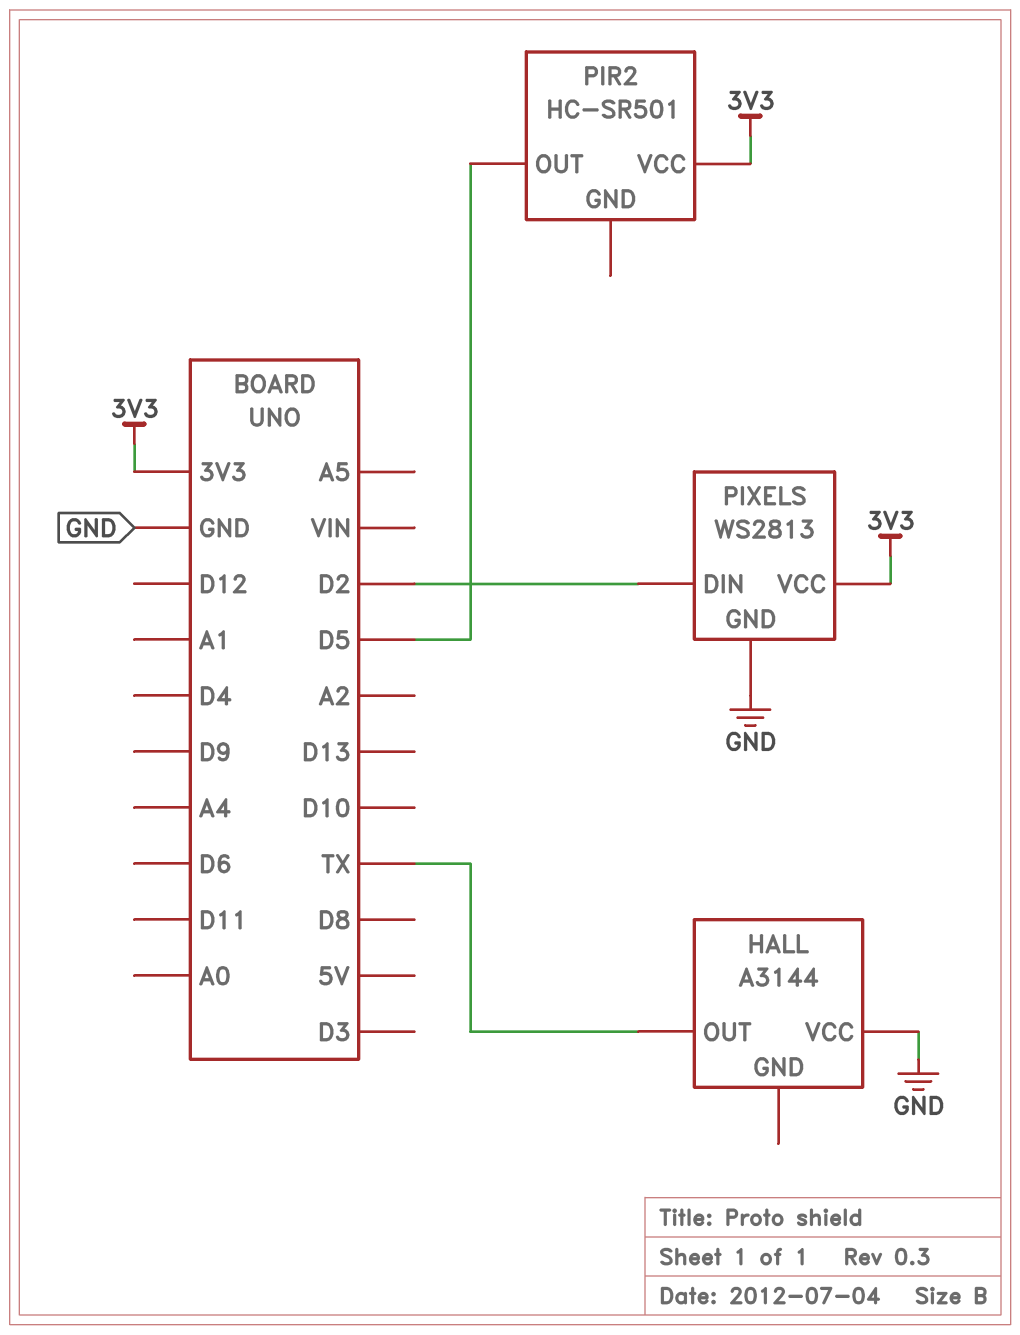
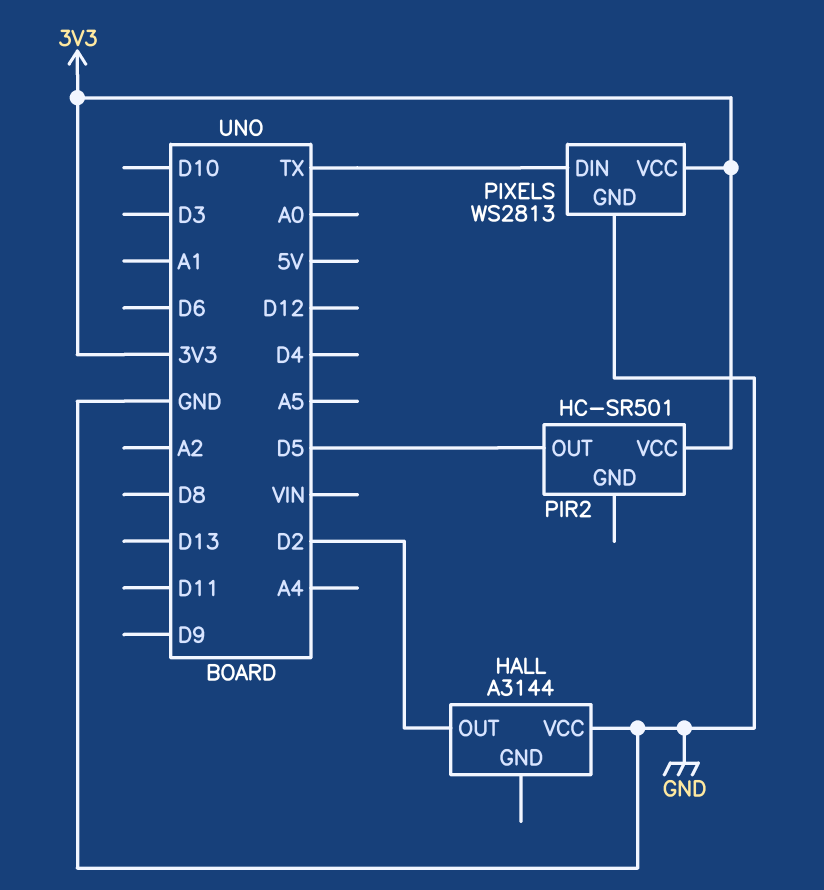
HALL pin OUT: TX -> D2
PIXELS pin DIN: D2 -> TX

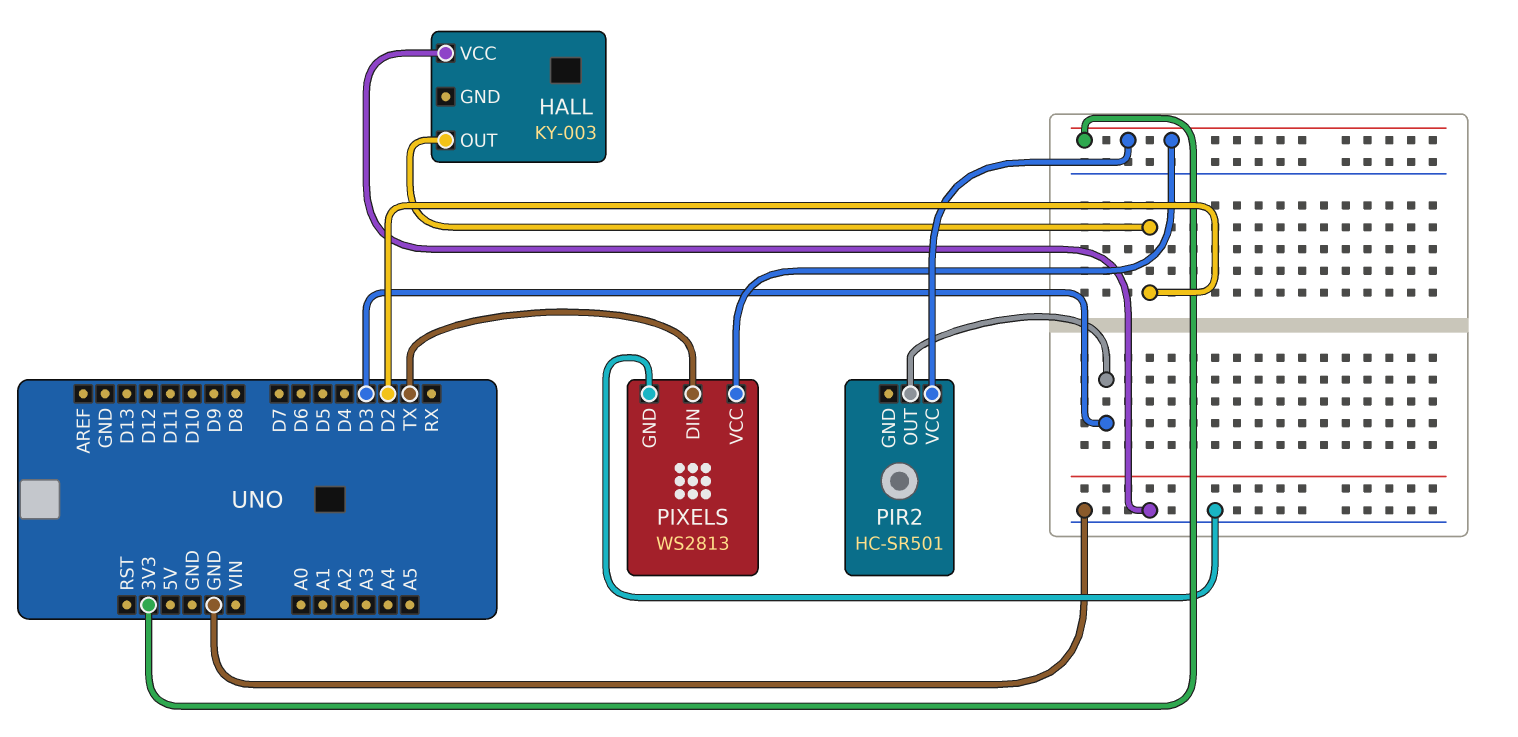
HALL: A3144 -> KY-003
PIR2 pin OUT: D5 -> D3

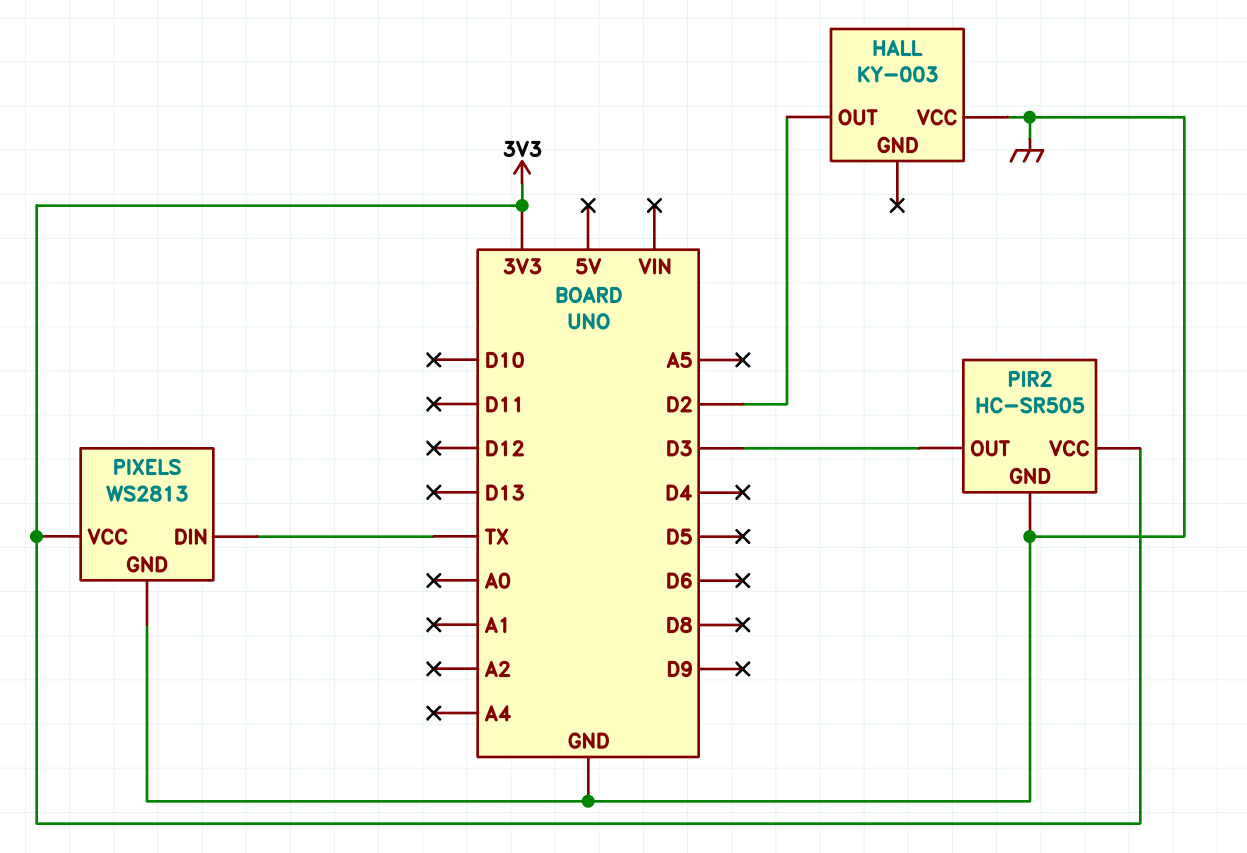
PIR2: HC-SR501 -> HC-SR505
PIR2 pin GND: none -> GND

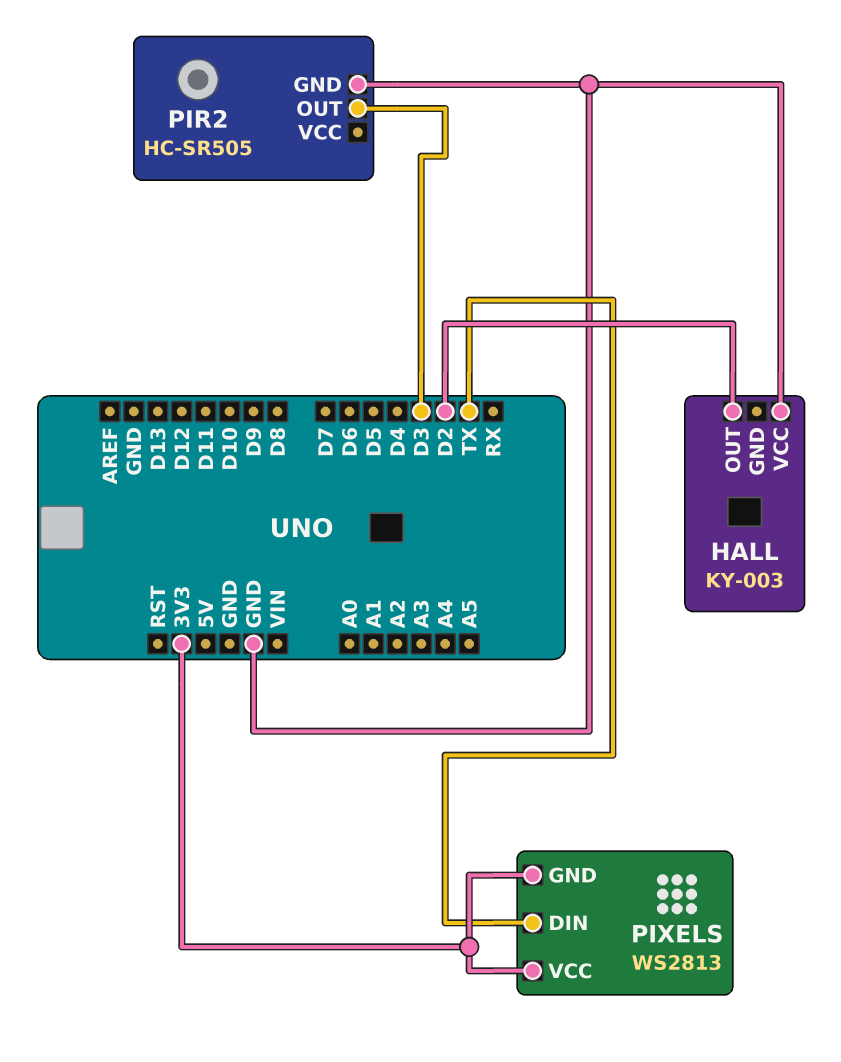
PIR2 pin VCC: 3V3 -> none
PIXELS pin GND: GND -> 3V3

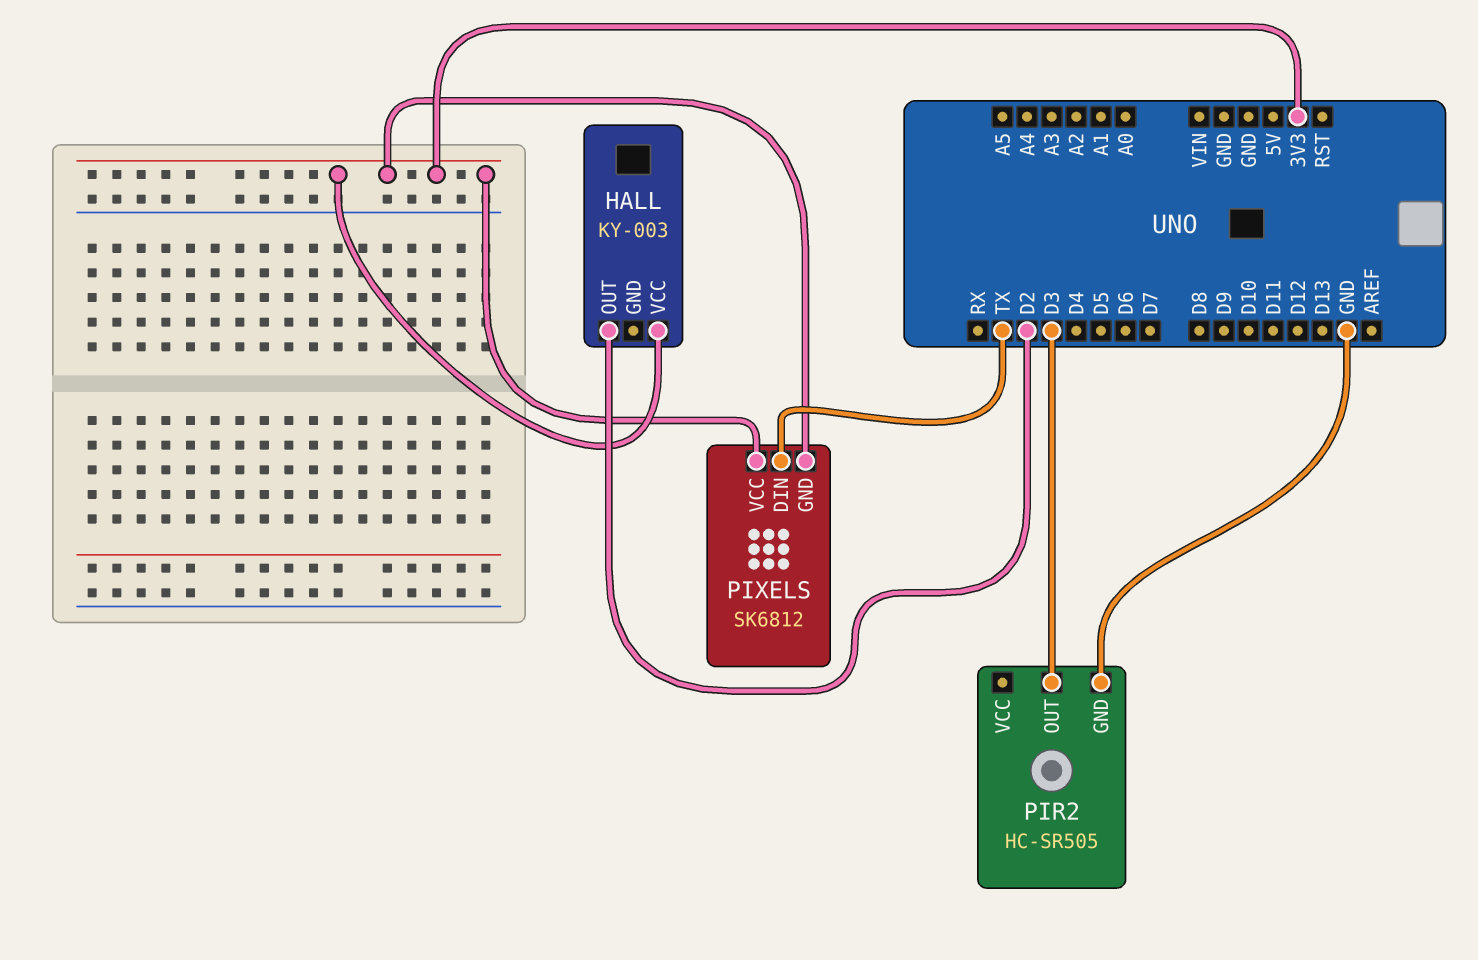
HALL pin VCC: GND -> 3V3
PIXELS: WS2813 -> SK6812

